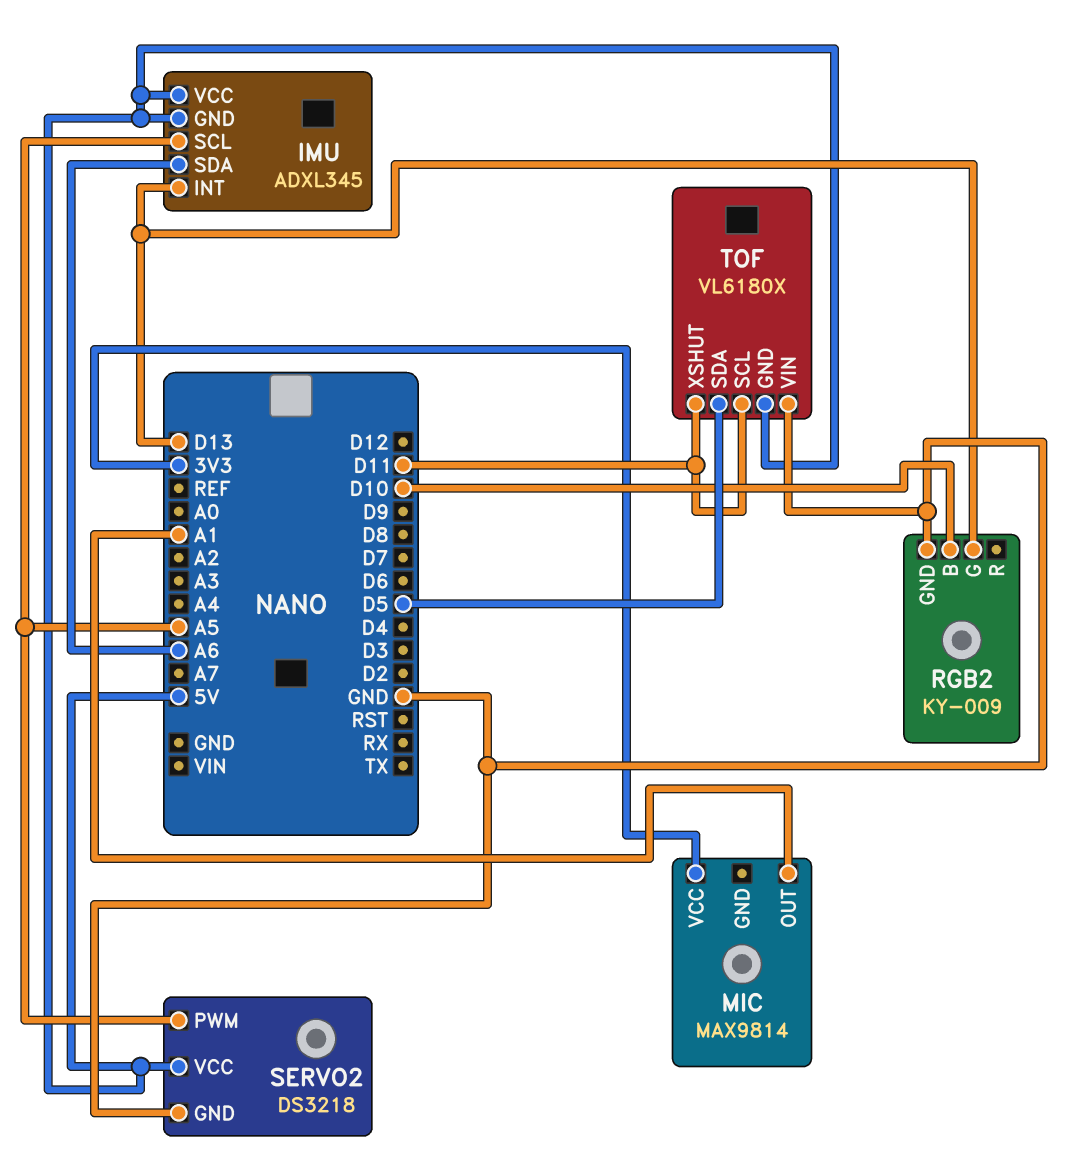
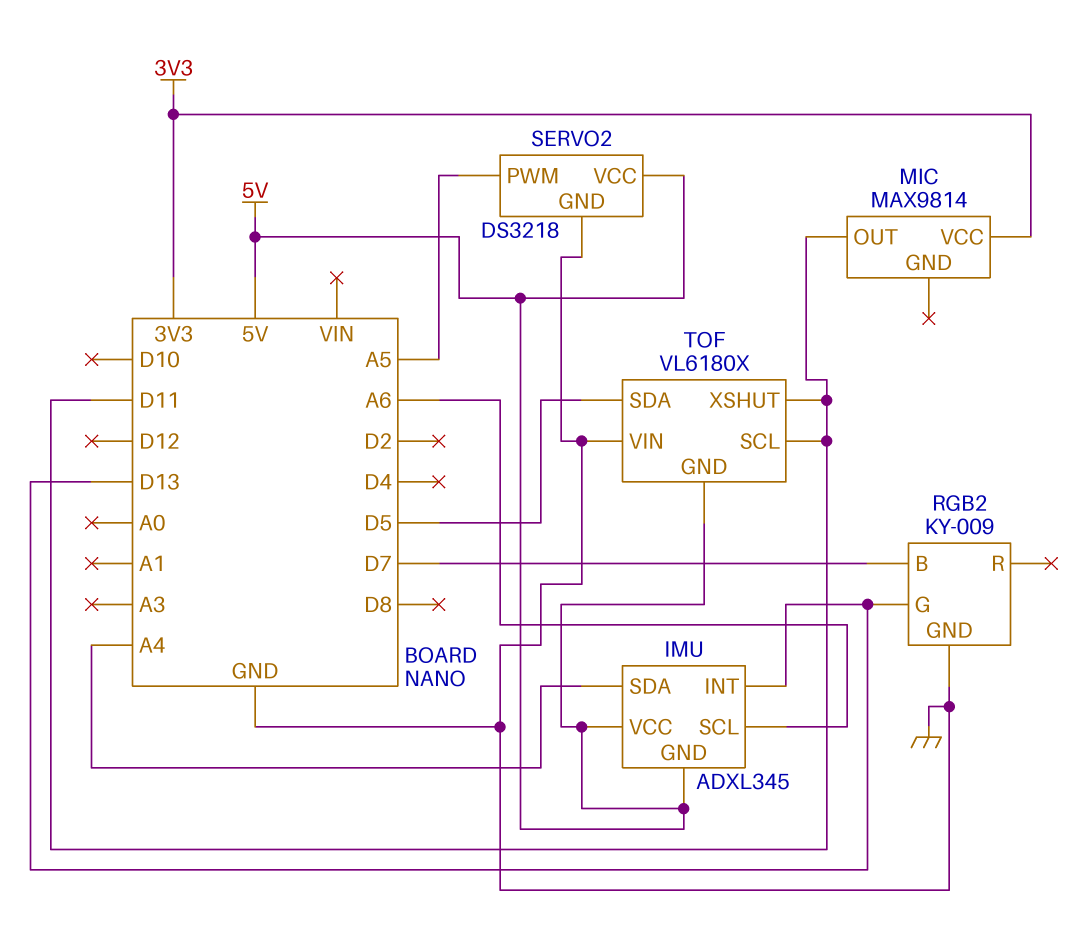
IMU pin SCL: A5 -> A6
IMU pin SDA: A6 -> A4
MIC pin OUT: A1 -> D11
RGB2 pin B: D10 -> D7

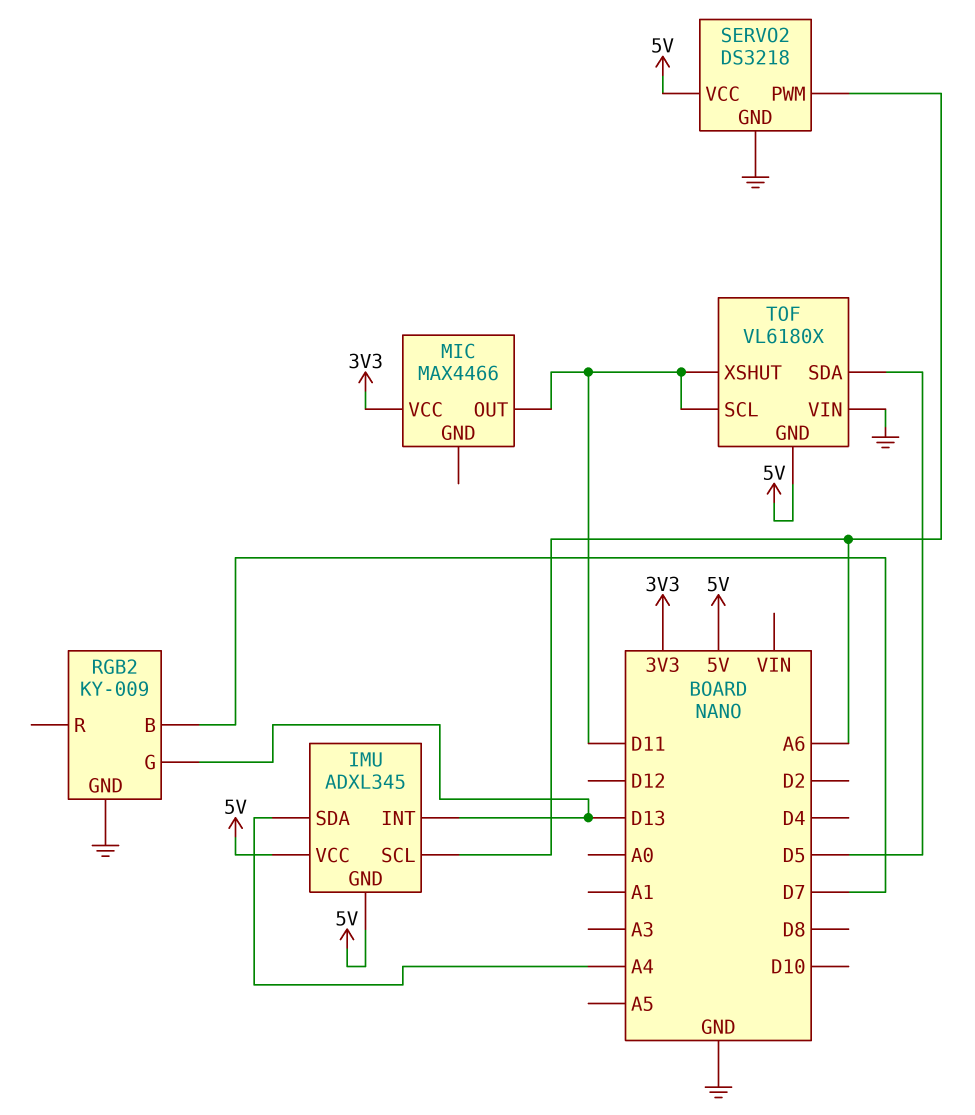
MIC: MAX9814 -> MAX4466
SERVO2 pin PWM: A5 -> A6

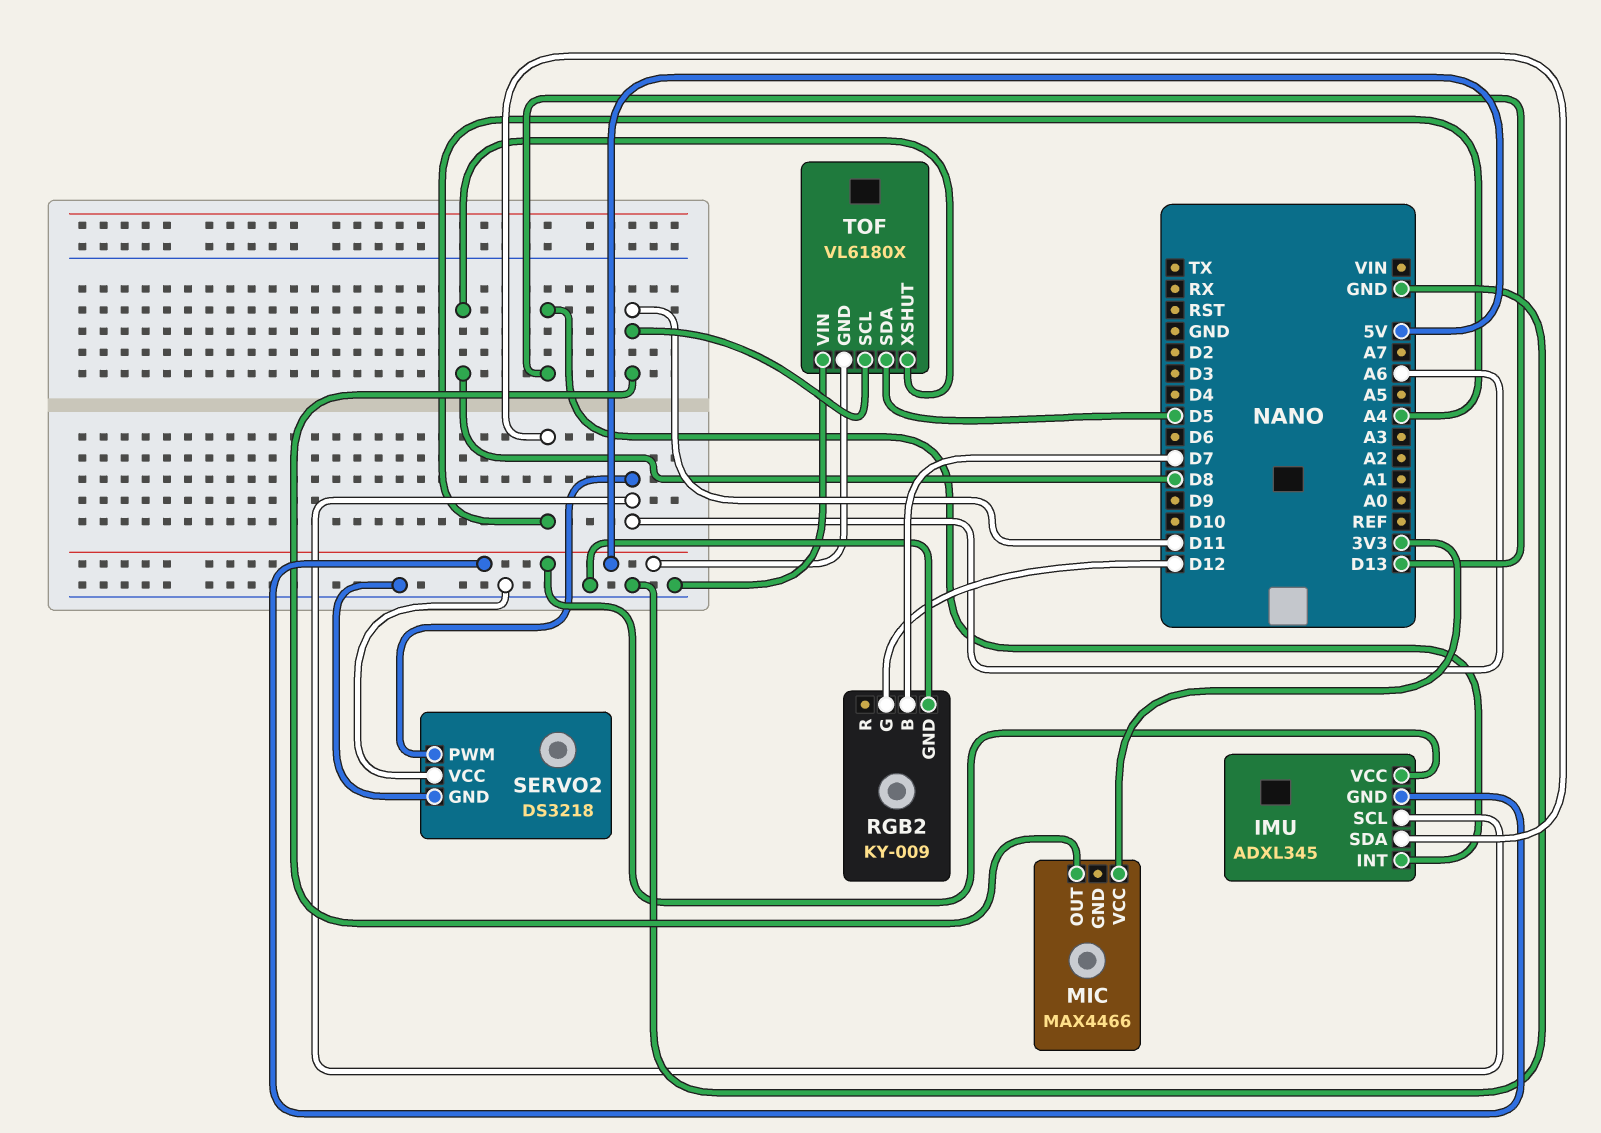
RGB2 pin G: D13 -> D12
SERVO2 pin VCC: 5V -> GND
TOF pin XSHUT: D11 -> D8

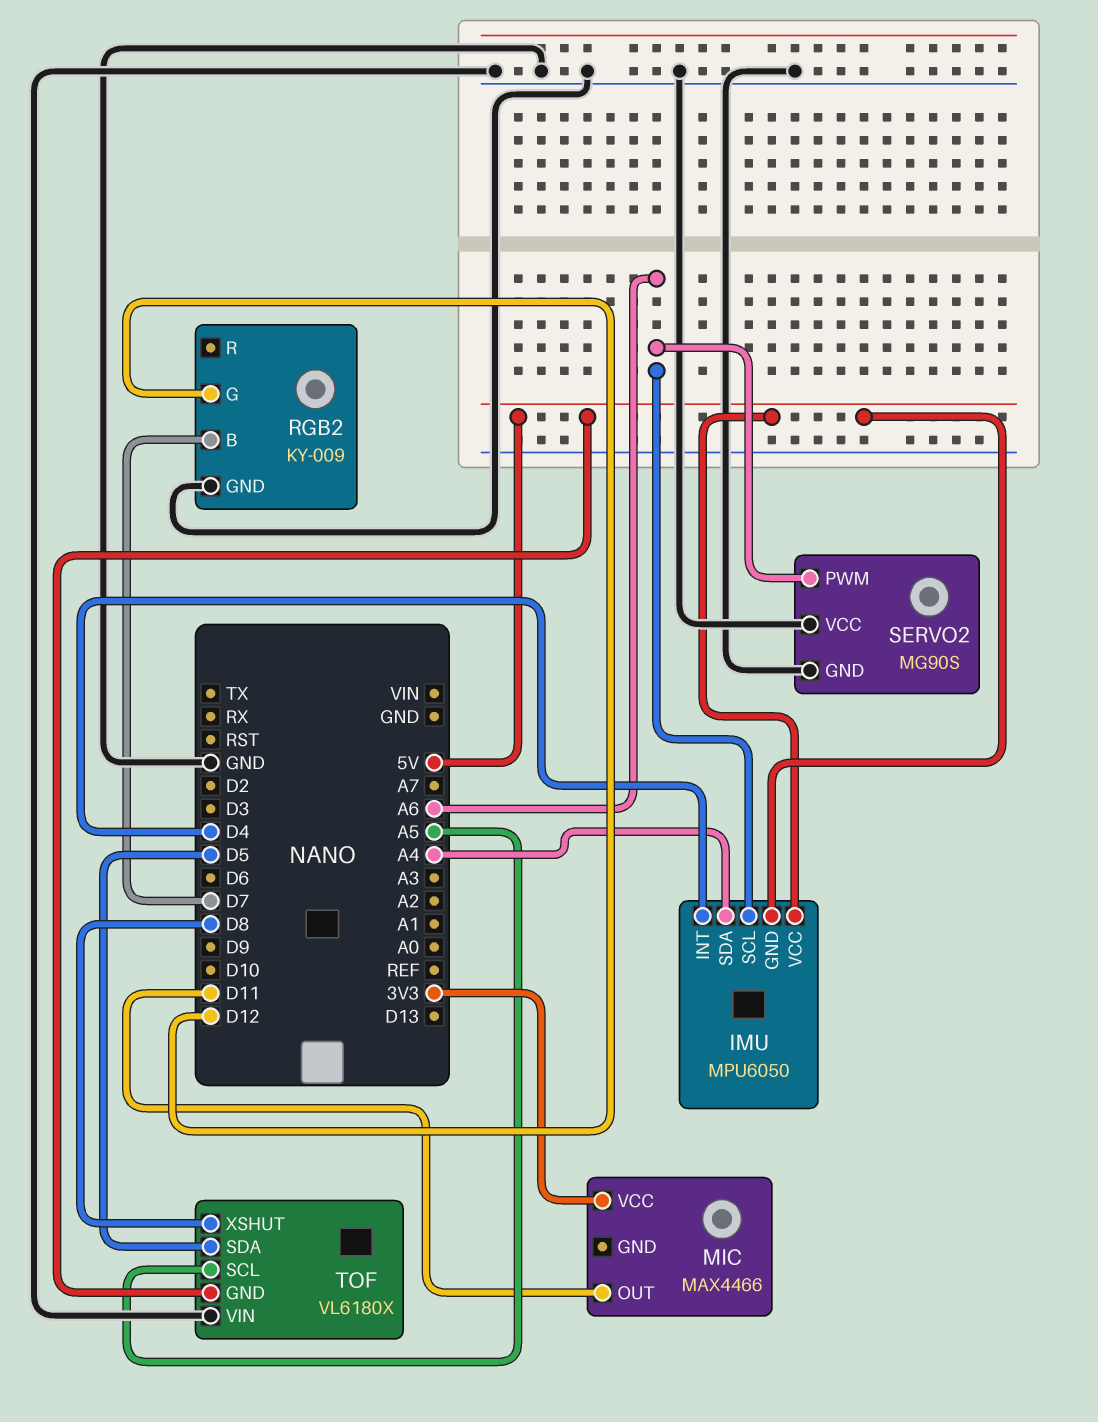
IMU: ADXL345 -> MPU6050
IMU pin INT: D13 -> D4
SERVO2: DS3218 -> MG90S
TOF pin SCL: D11 -> A5

